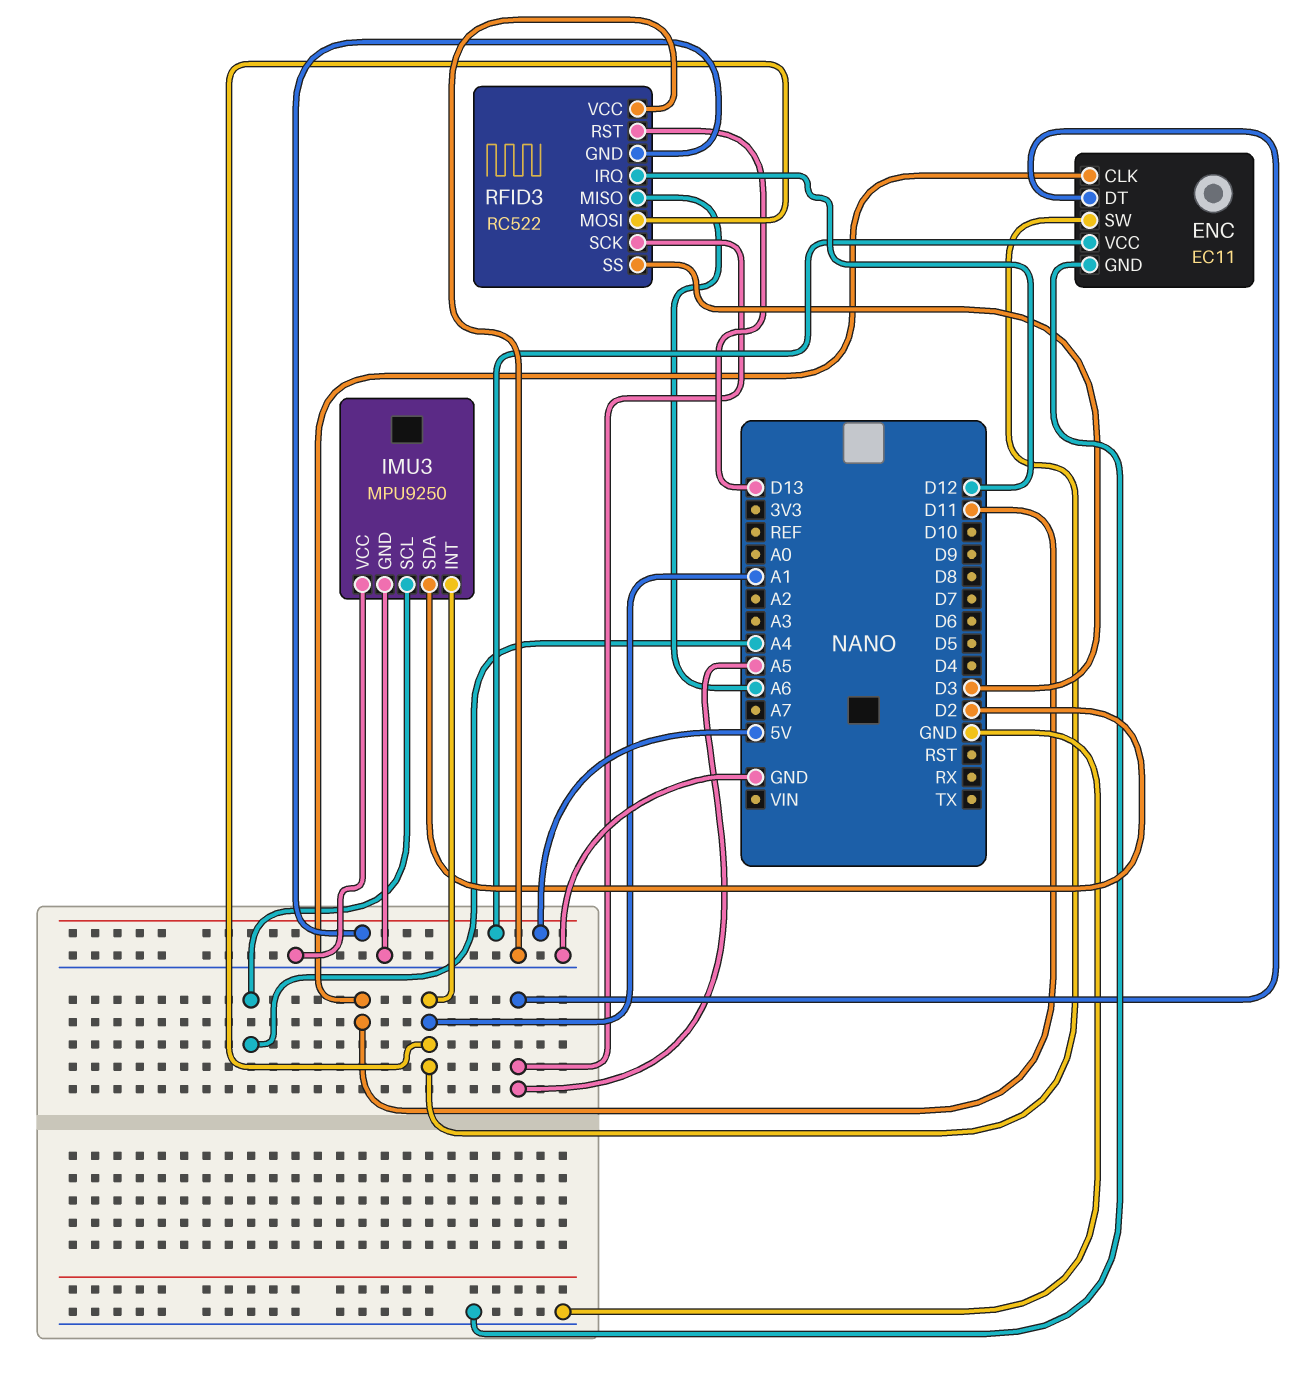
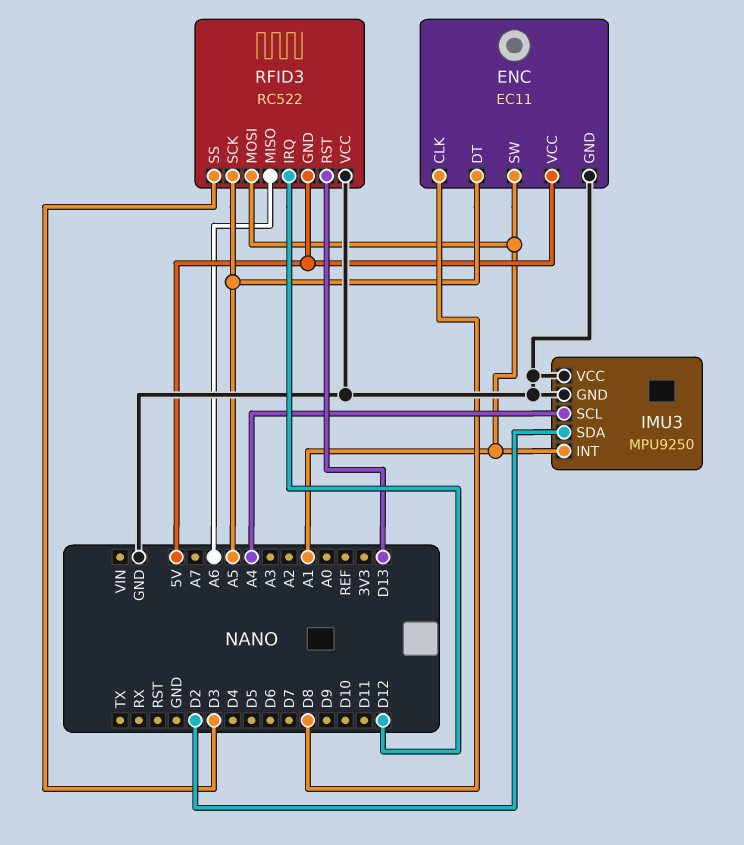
ENC pin CLK: D11 -> D8

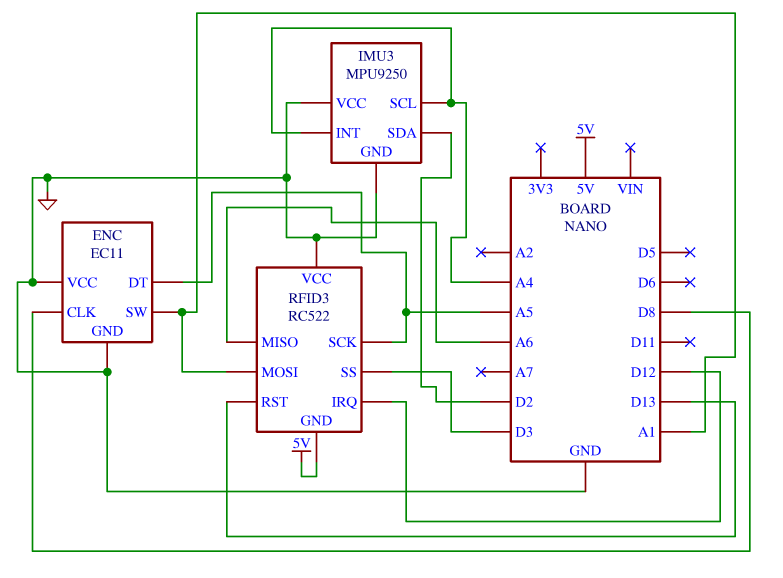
ENC pin VCC: 5V -> GND
IMU3 pin INT: A1 -> A4

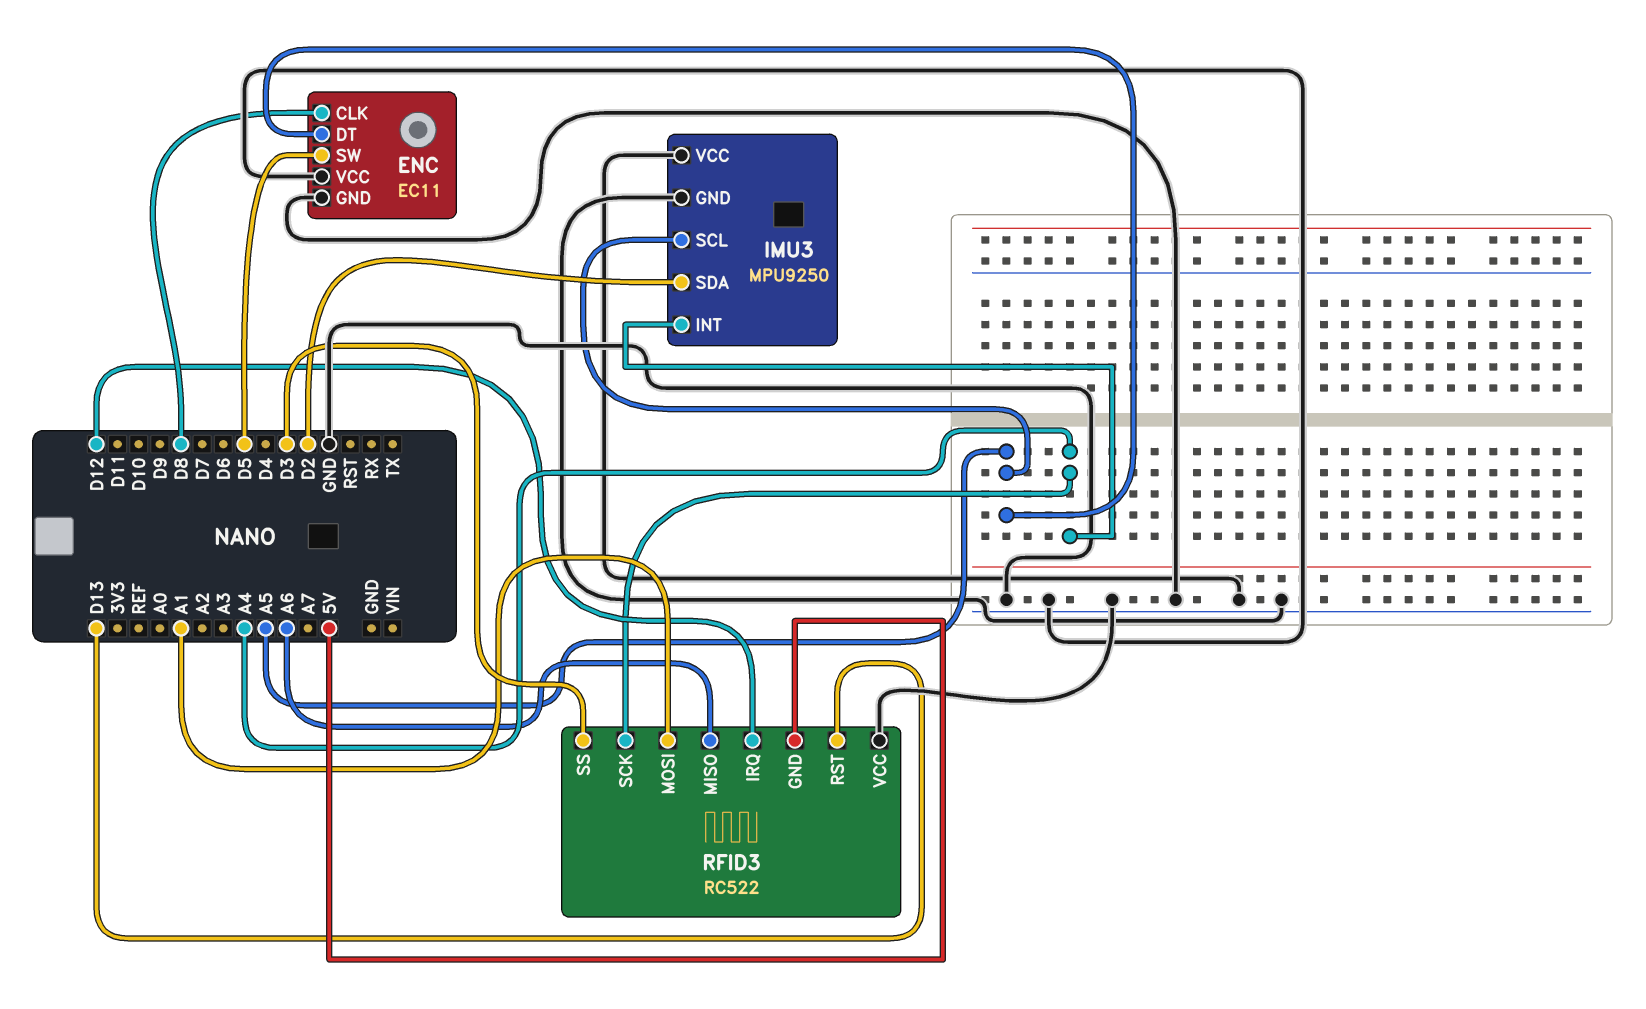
ENC pin SW: A1 -> D5
IMU3 pin SCL: A4 -> A5
RFID3 pin SCK: A5 -> A4

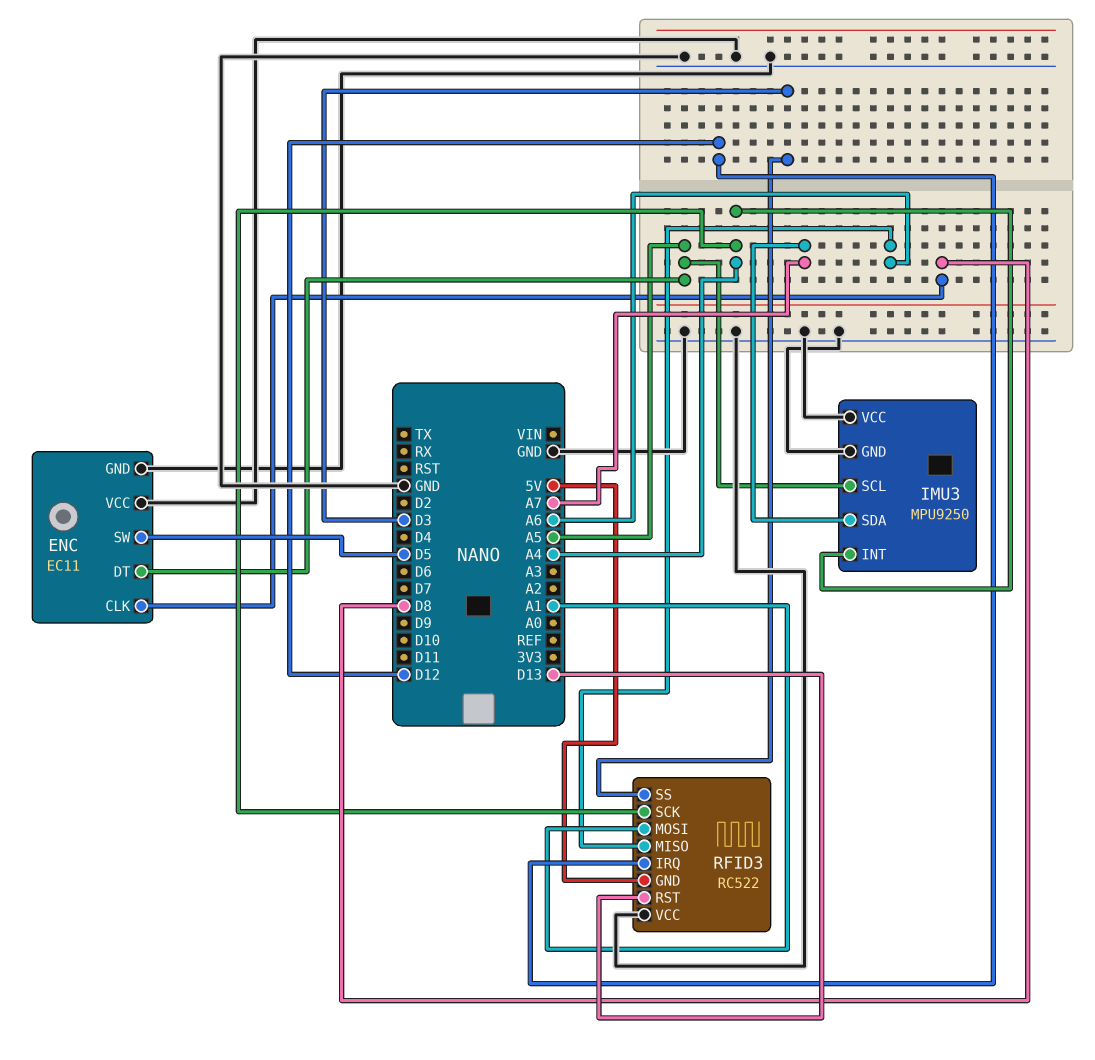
IMU3 pin SDA: D2 -> A7

